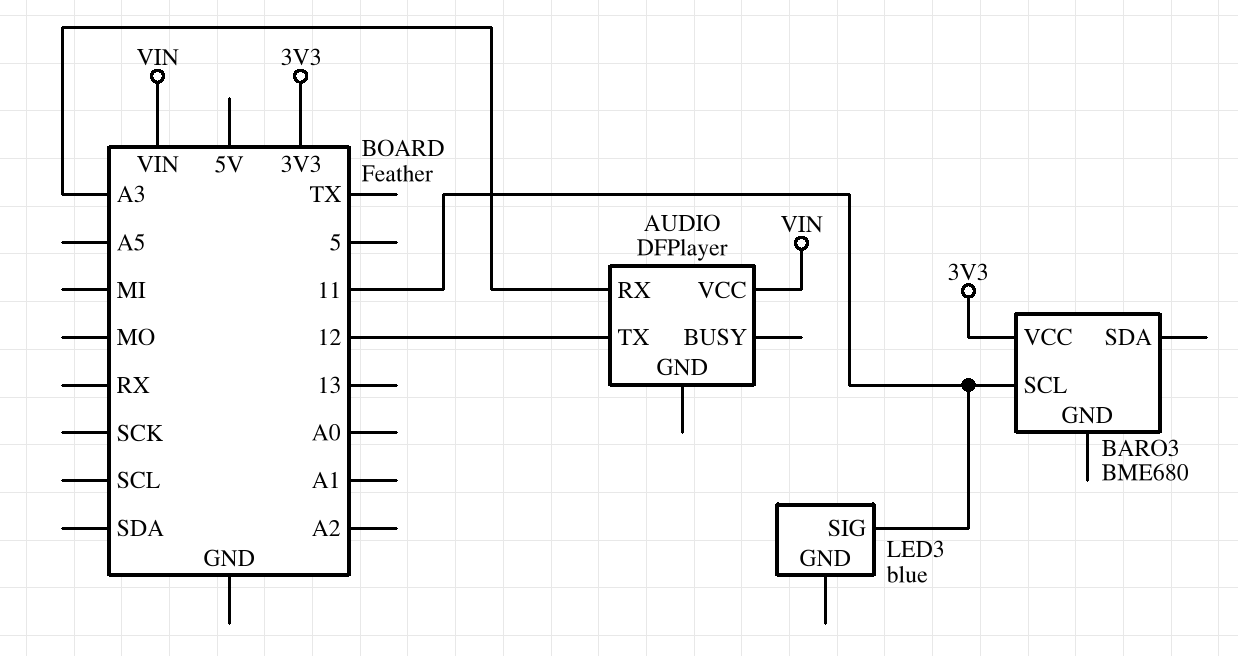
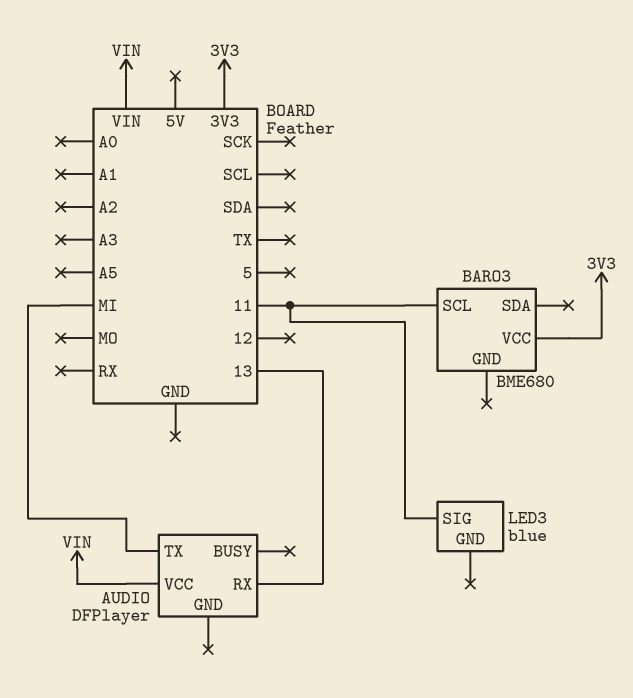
AUDIO pin RX: A3 -> 13
AUDIO pin TX: 12 -> MI

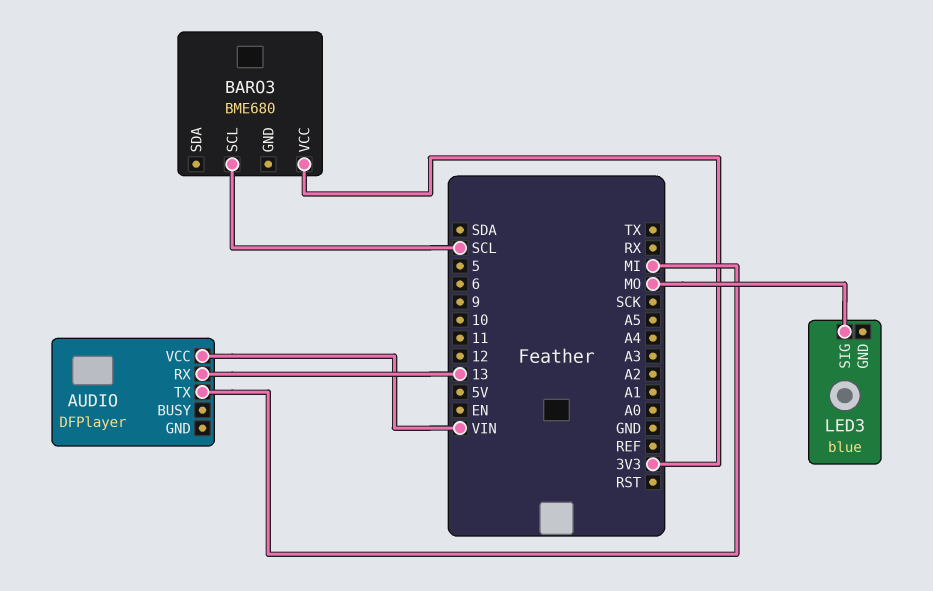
BARO3 pin SCL: 11 -> SCL
LED3 pin SIG: 11 -> MO

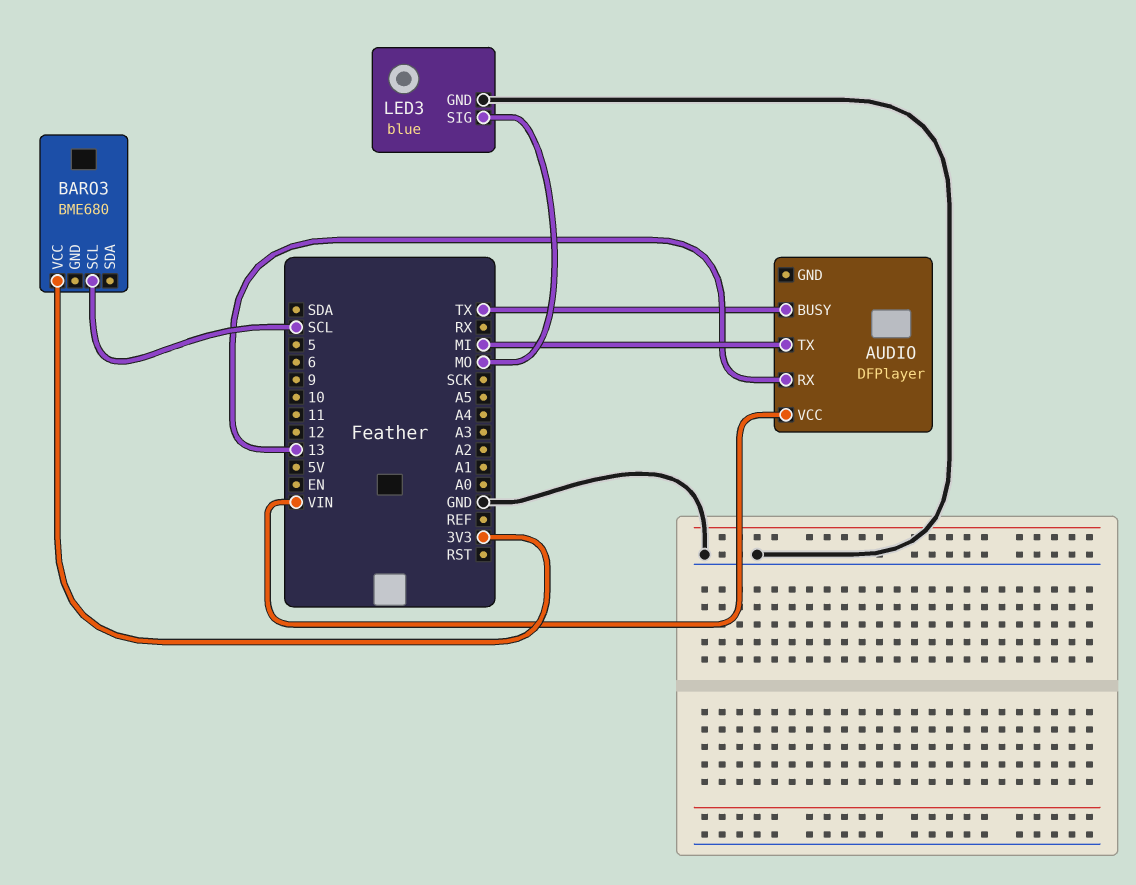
AUDIO pin BUSY: none -> TX
LED3 pin GND: none -> GND

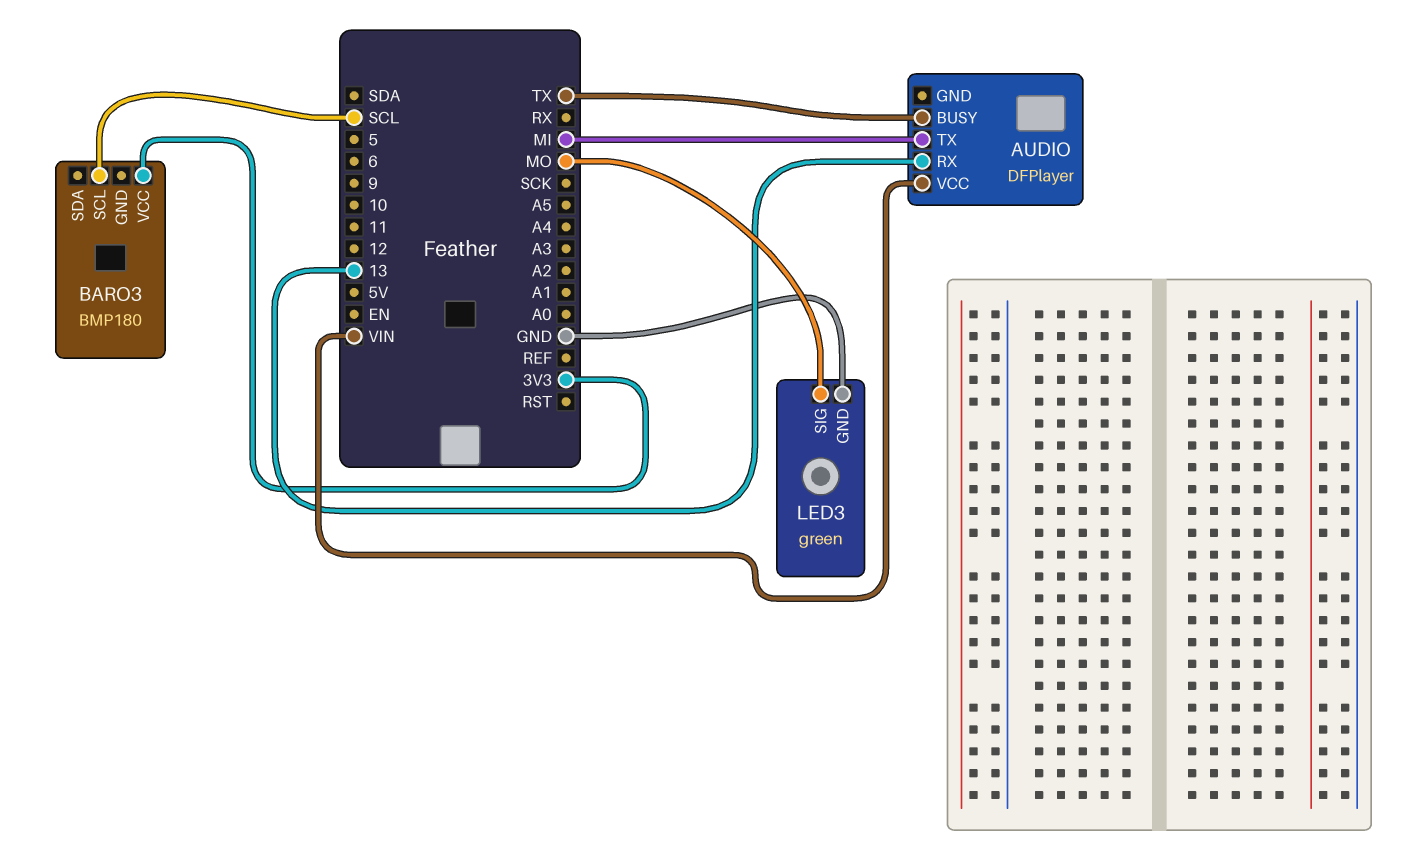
BARO3: BME680 -> BMP180
LED3: blue -> green

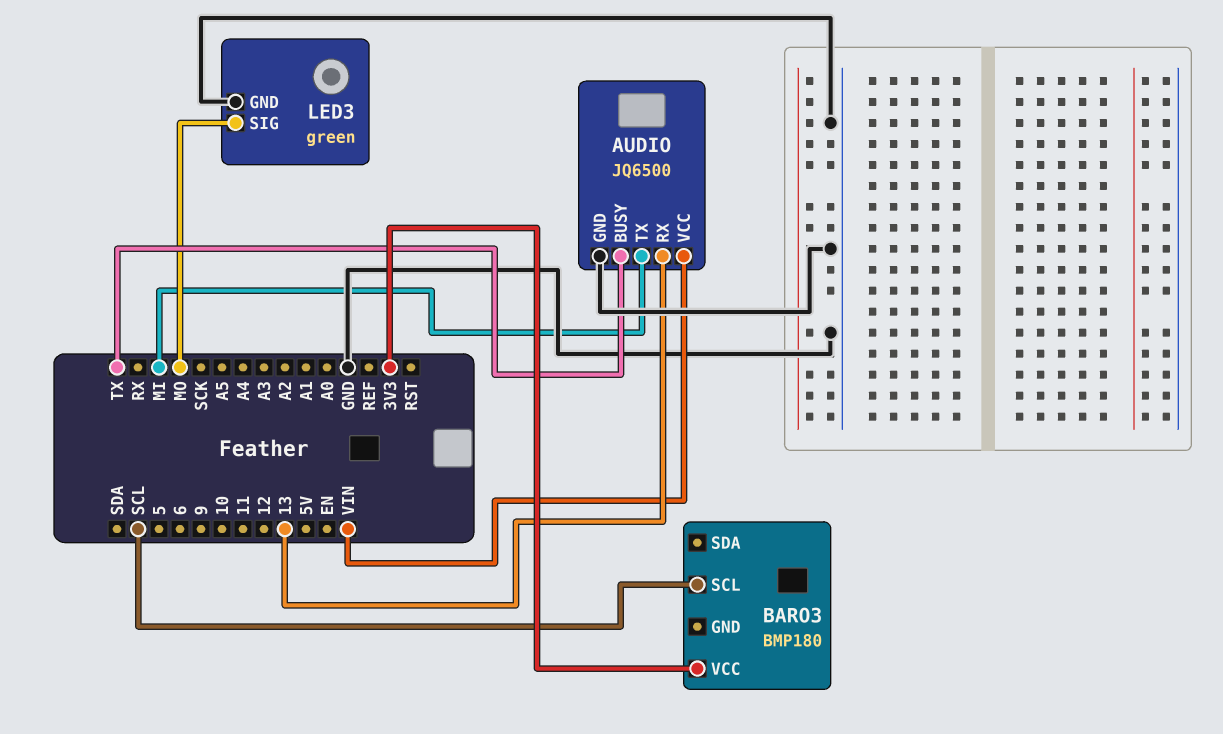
AUDIO: DFPlayer -> JQ6500
AUDIO pin GND: none -> GND

